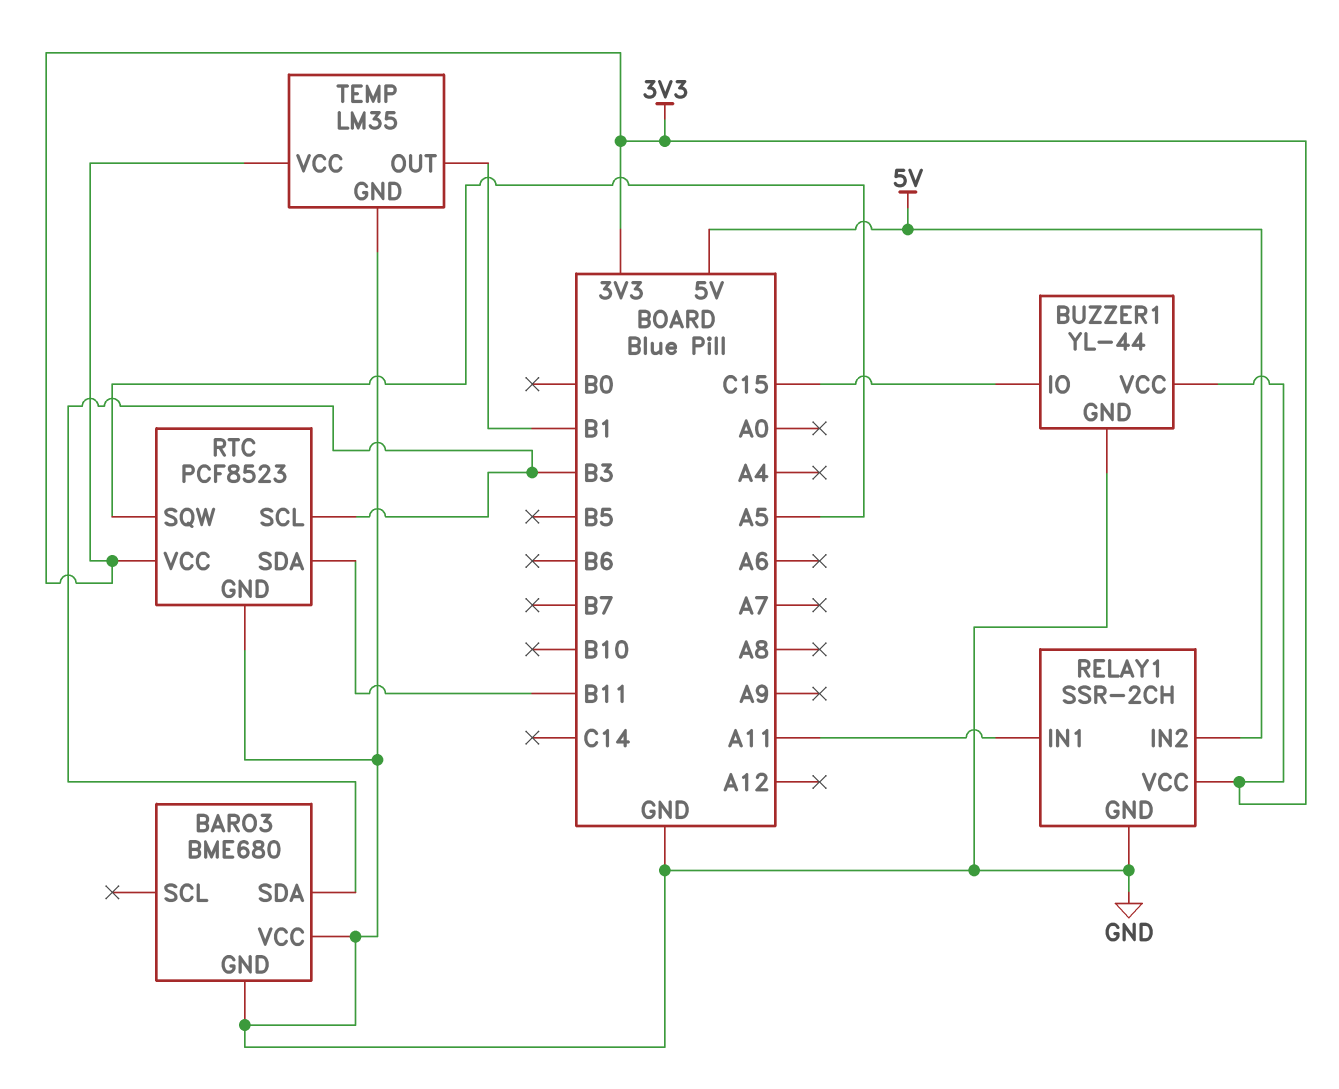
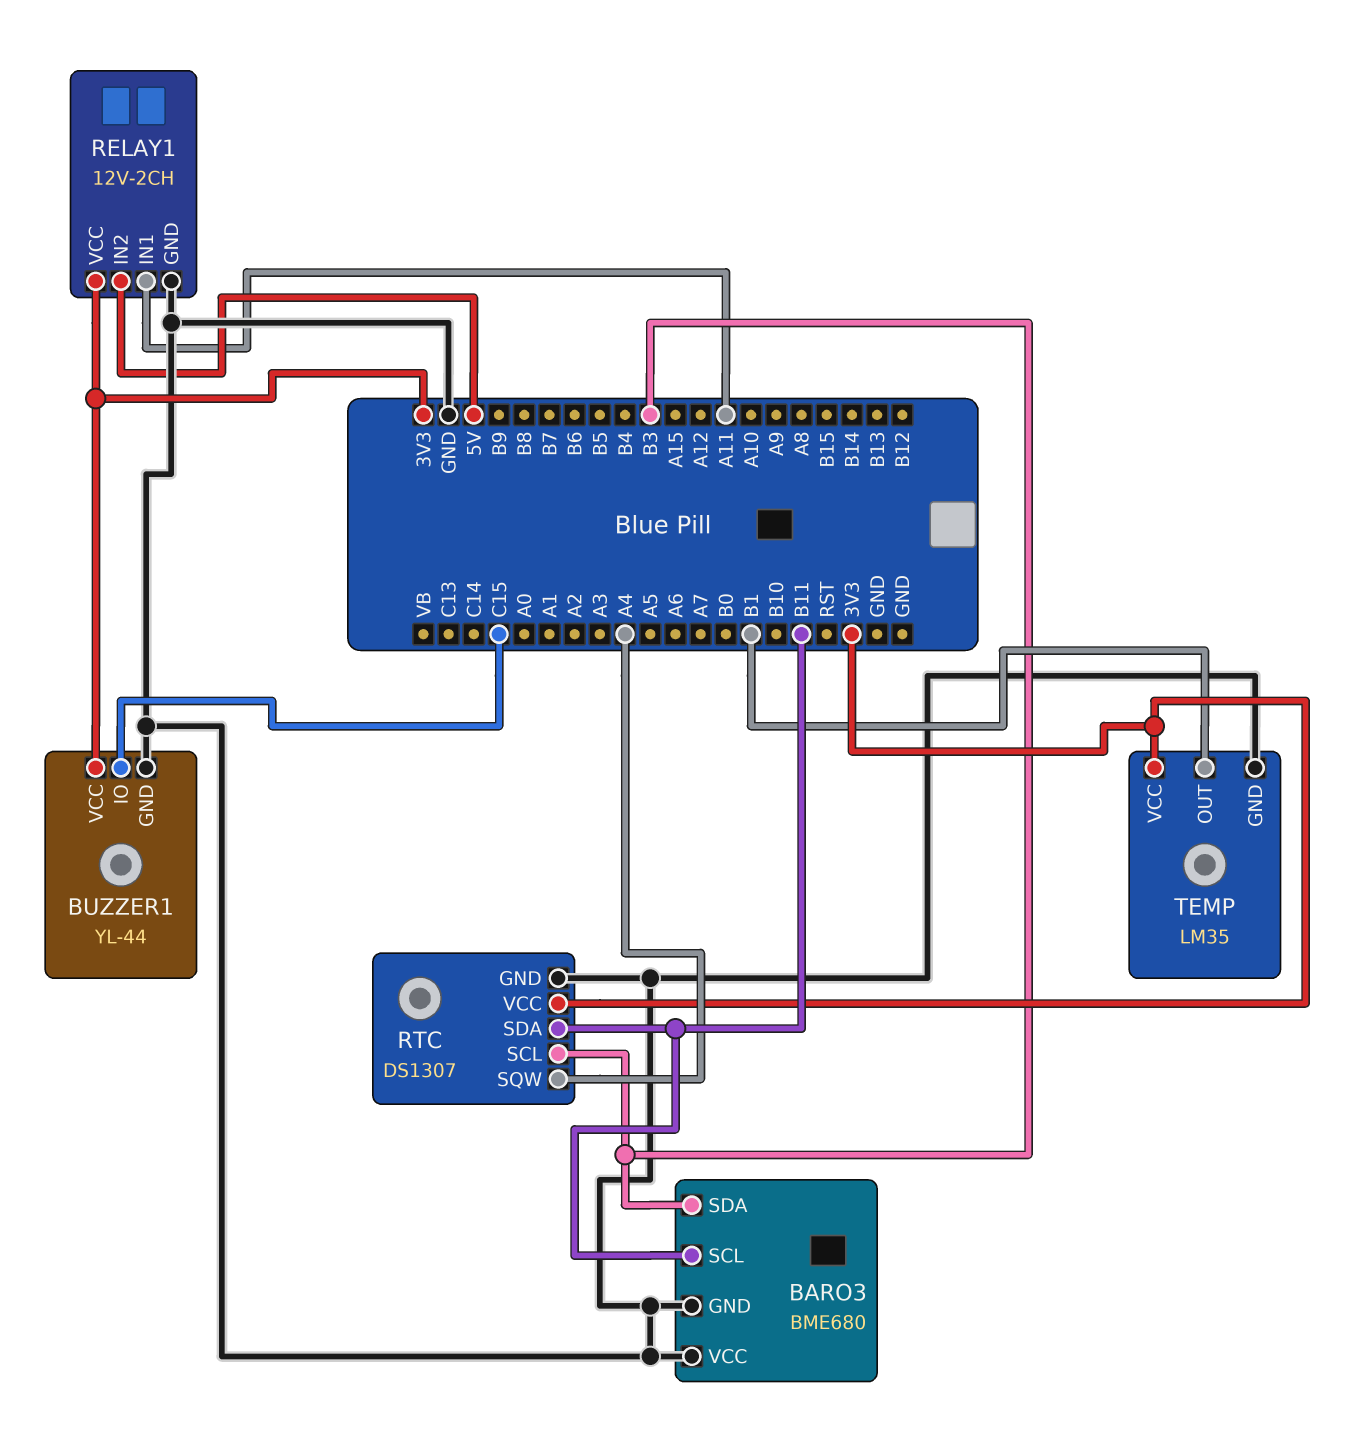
BARO3 pin SCL: none -> B11
RELAY1: SSR-2CH -> 12V-2CH
RTC: PCF8523 -> DS1307
RTC pin SQW: A5 -> A4

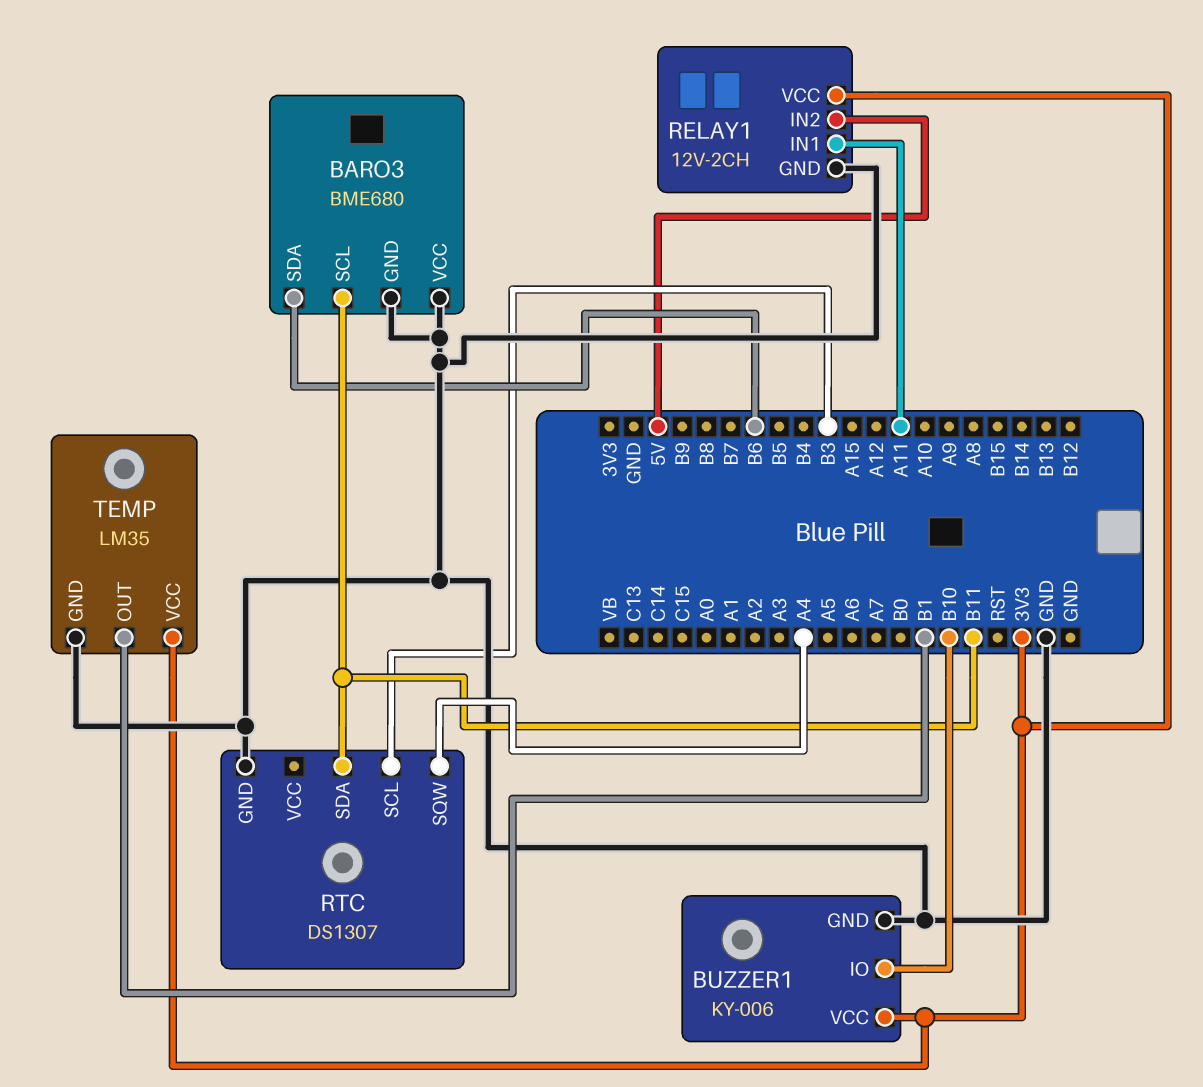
BARO3 pin SDA: B3 -> B6
BUZZER1: YL-44 -> KY-006
BUZZER1 pin IO: C15 -> B10
RTC pin VCC: 3V3 -> none

